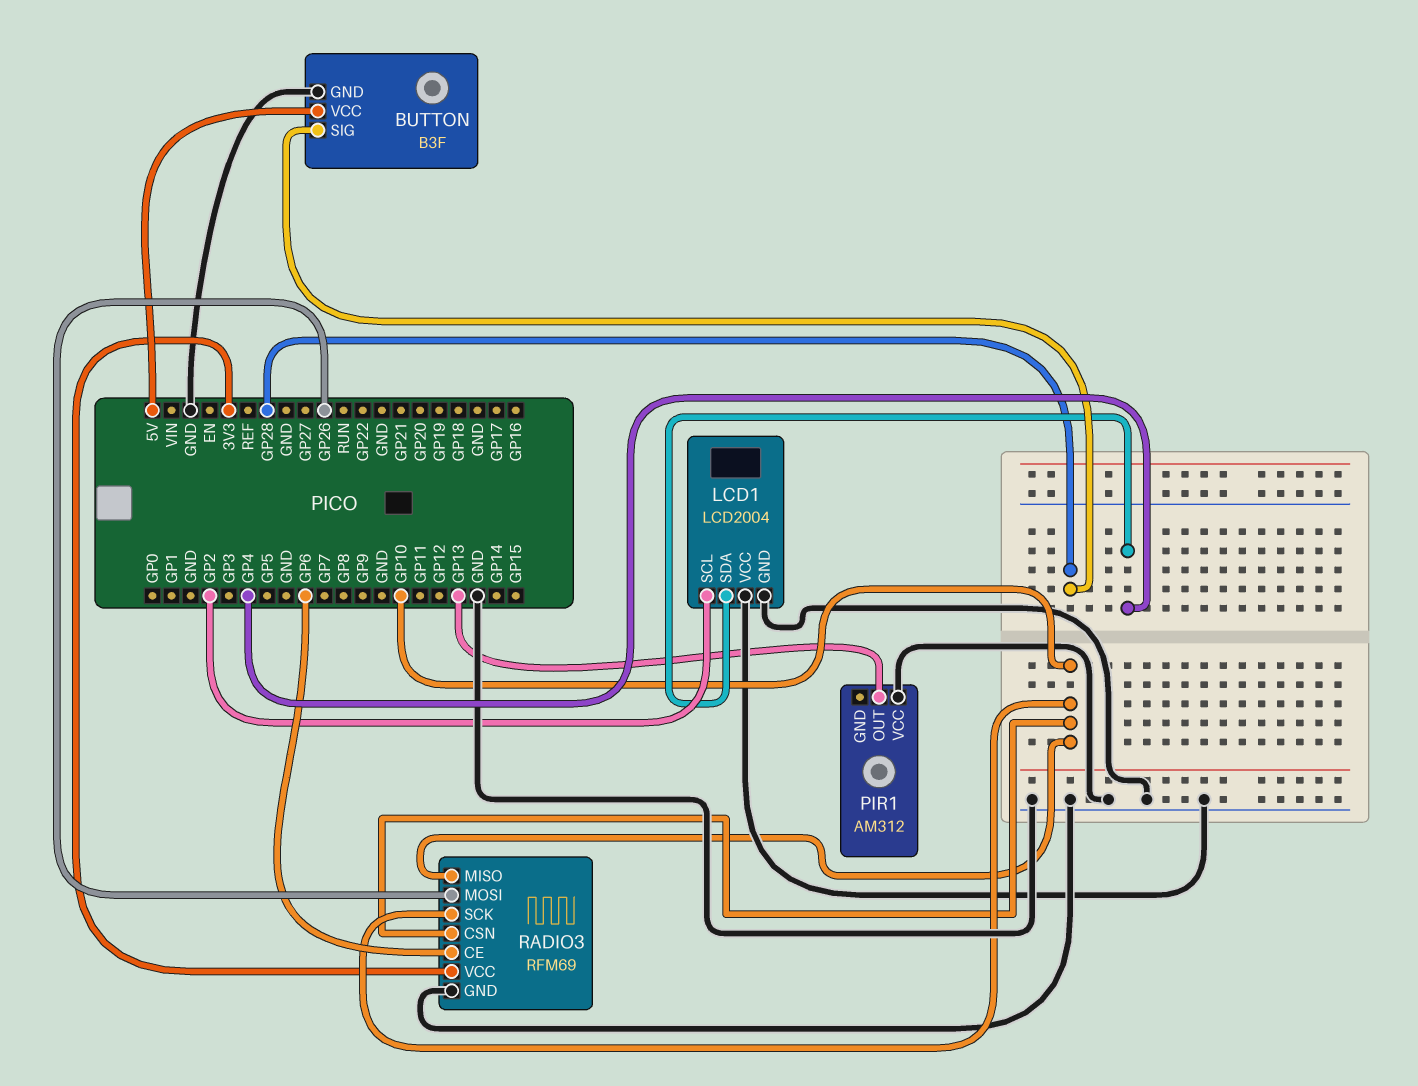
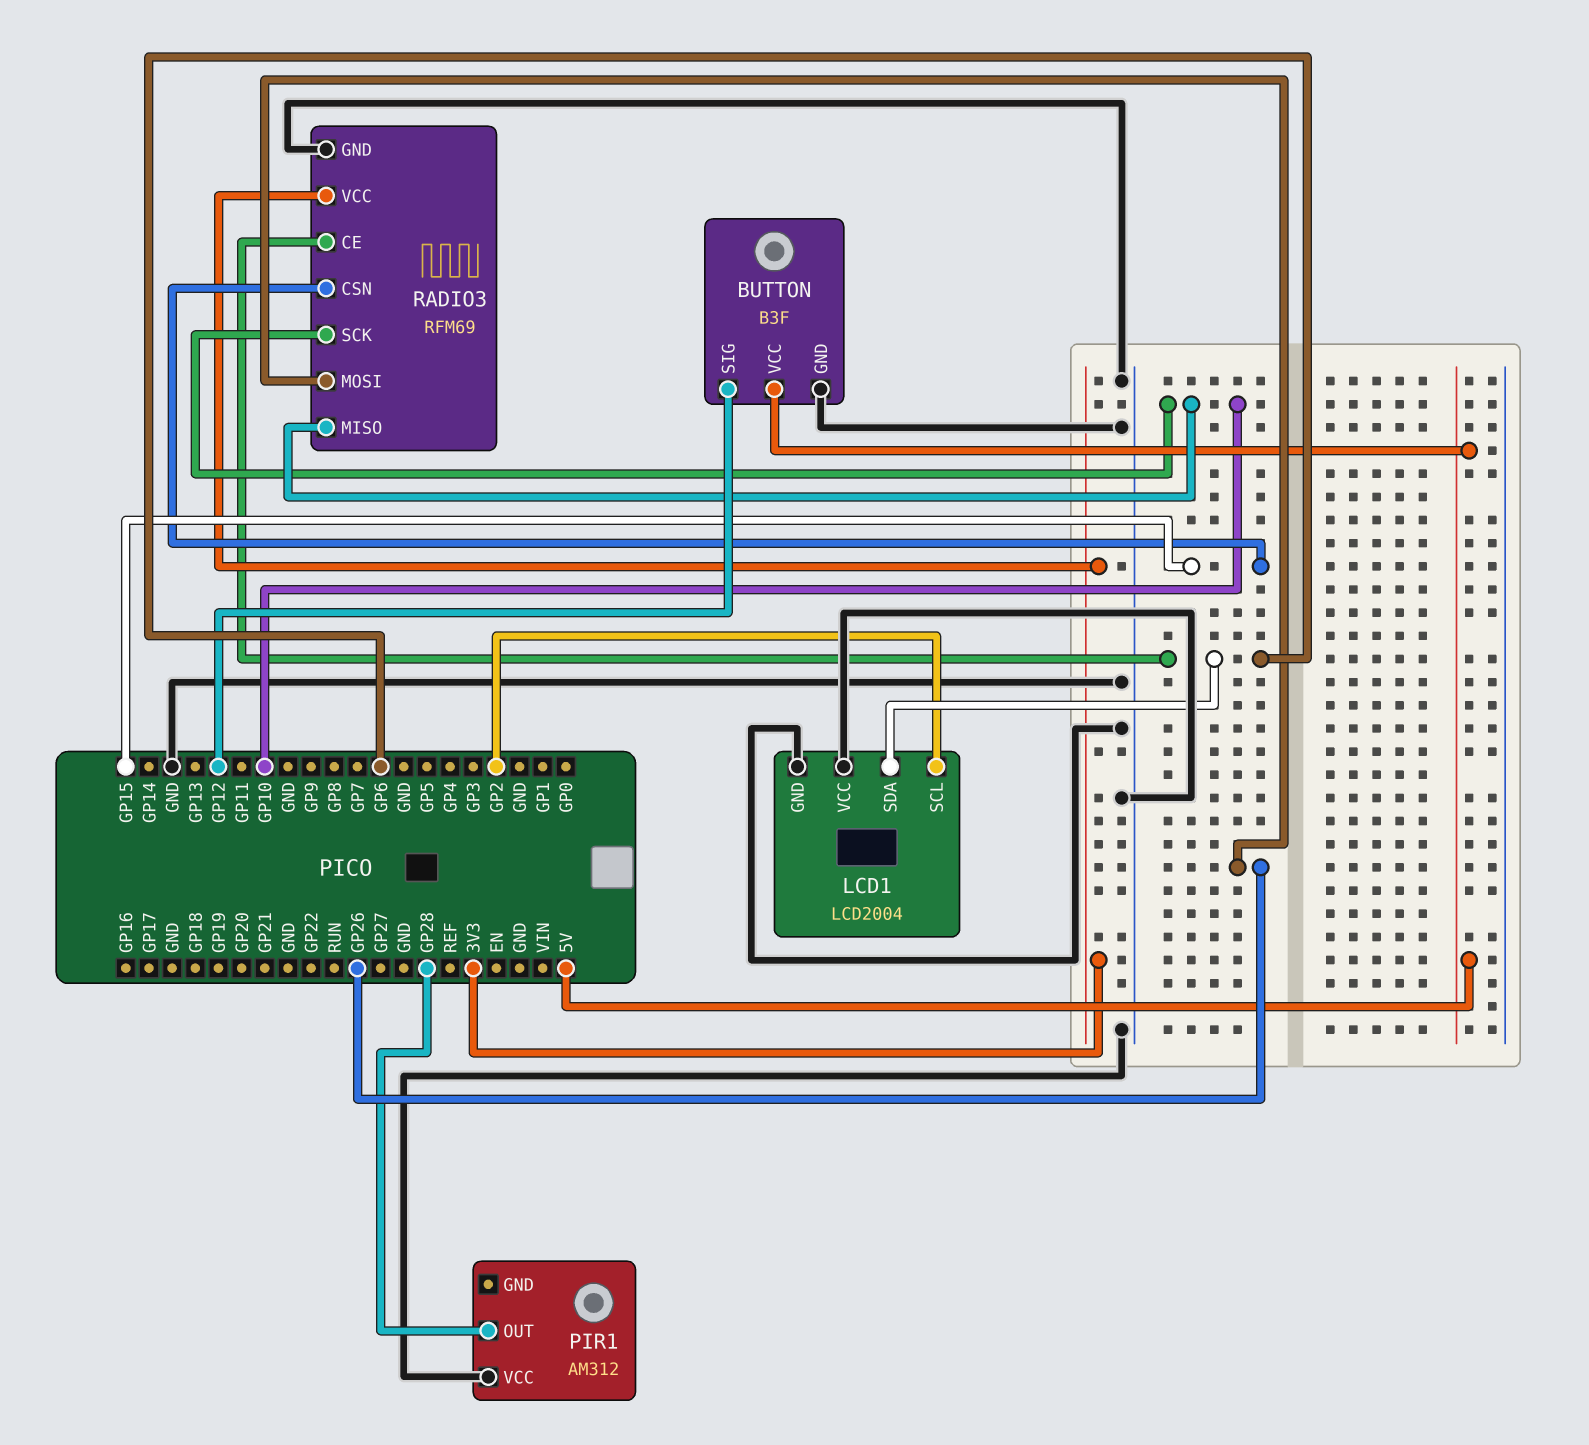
BUTTON pin SIG: GP28 -> GP12
LCD1 pin SDA: GP4 -> GP6
PIR1 pin OUT: GP13 -> GP28
RADIO3 pin CSN: GP10 -> GP15

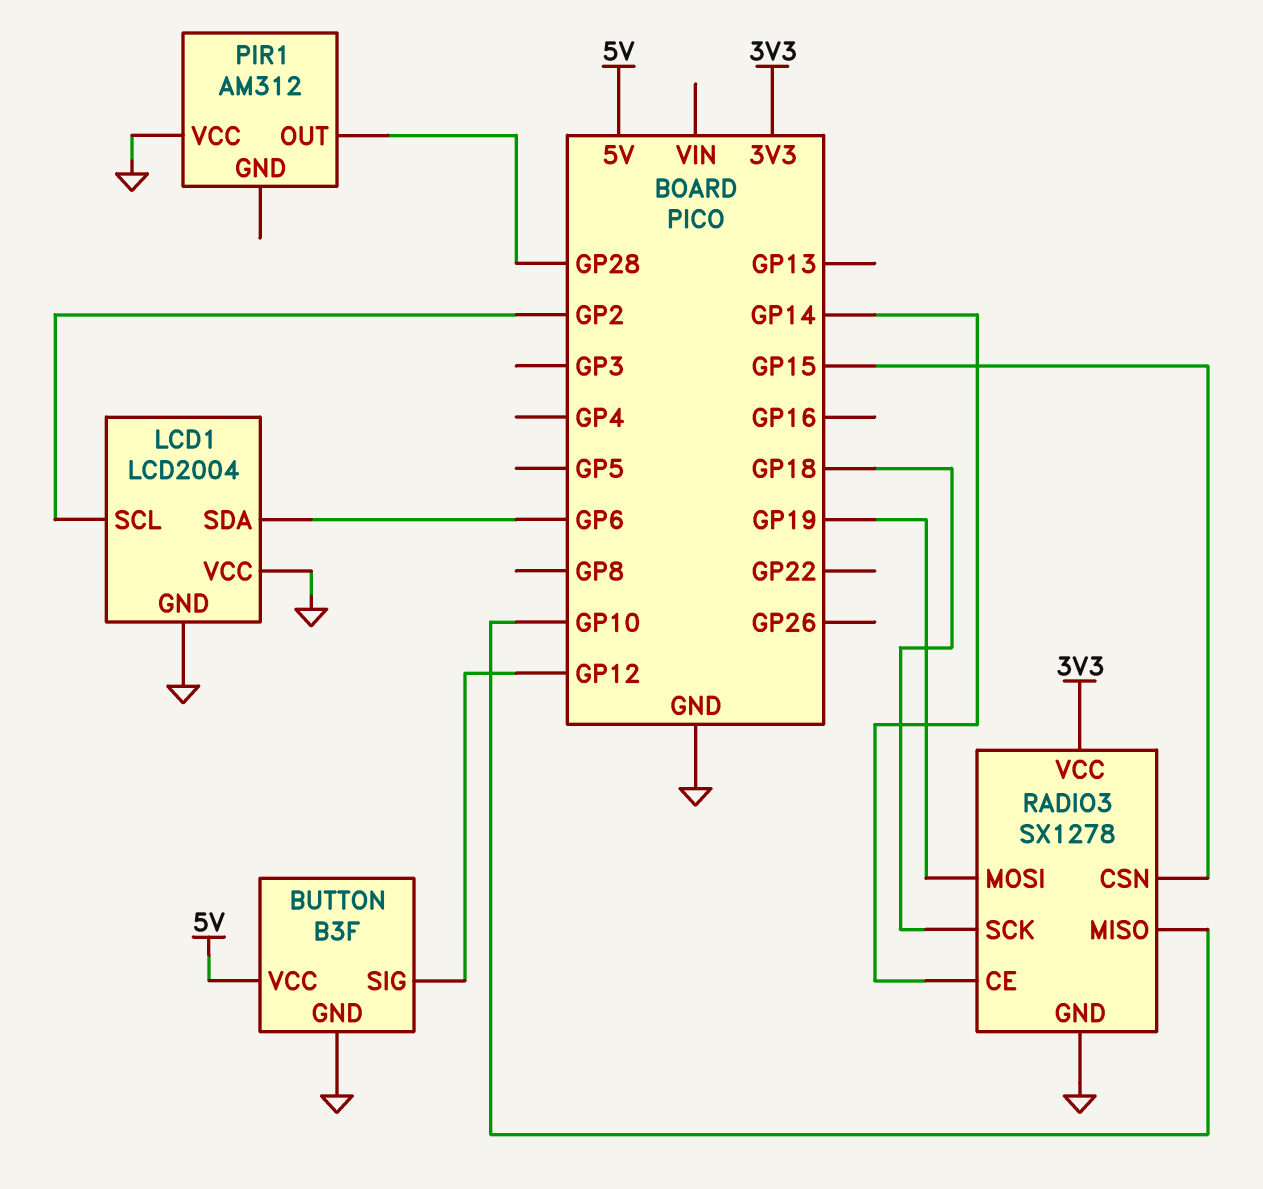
RADIO3: RFM69 -> SX1278
RADIO3 pin CE: GP6 -> GP14
RADIO3 pin MOSI: GP26 -> GP19
RADIO3 pin SCK: GP10 -> GP18

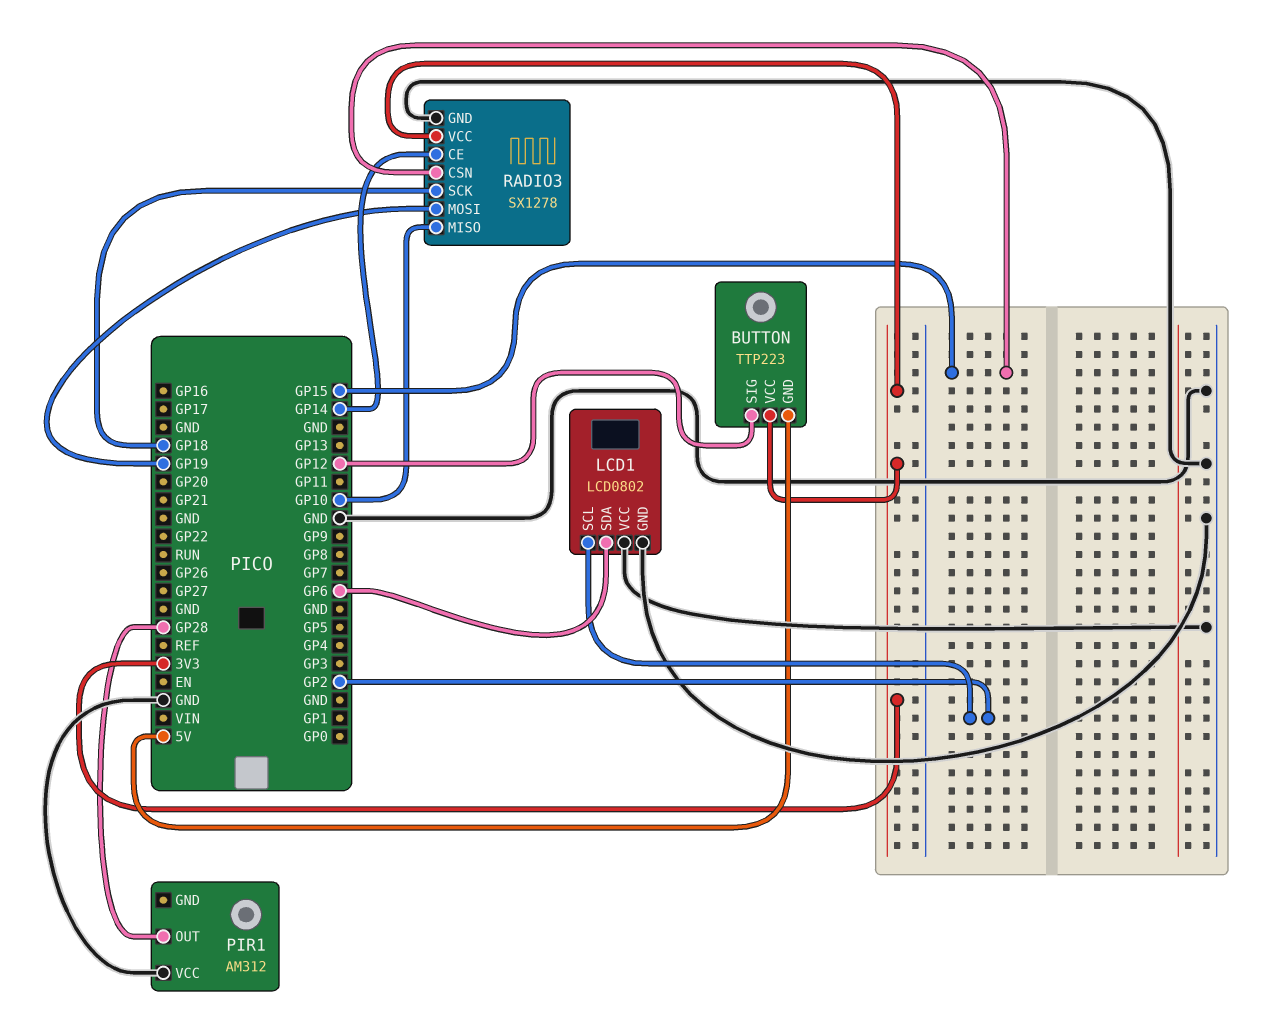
BUTTON: B3F -> TTP223
BUTTON pin GND: GND -> 5V
BUTTON pin VCC: 5V -> 3V3
LCD1: LCD2004 -> LCD0802

